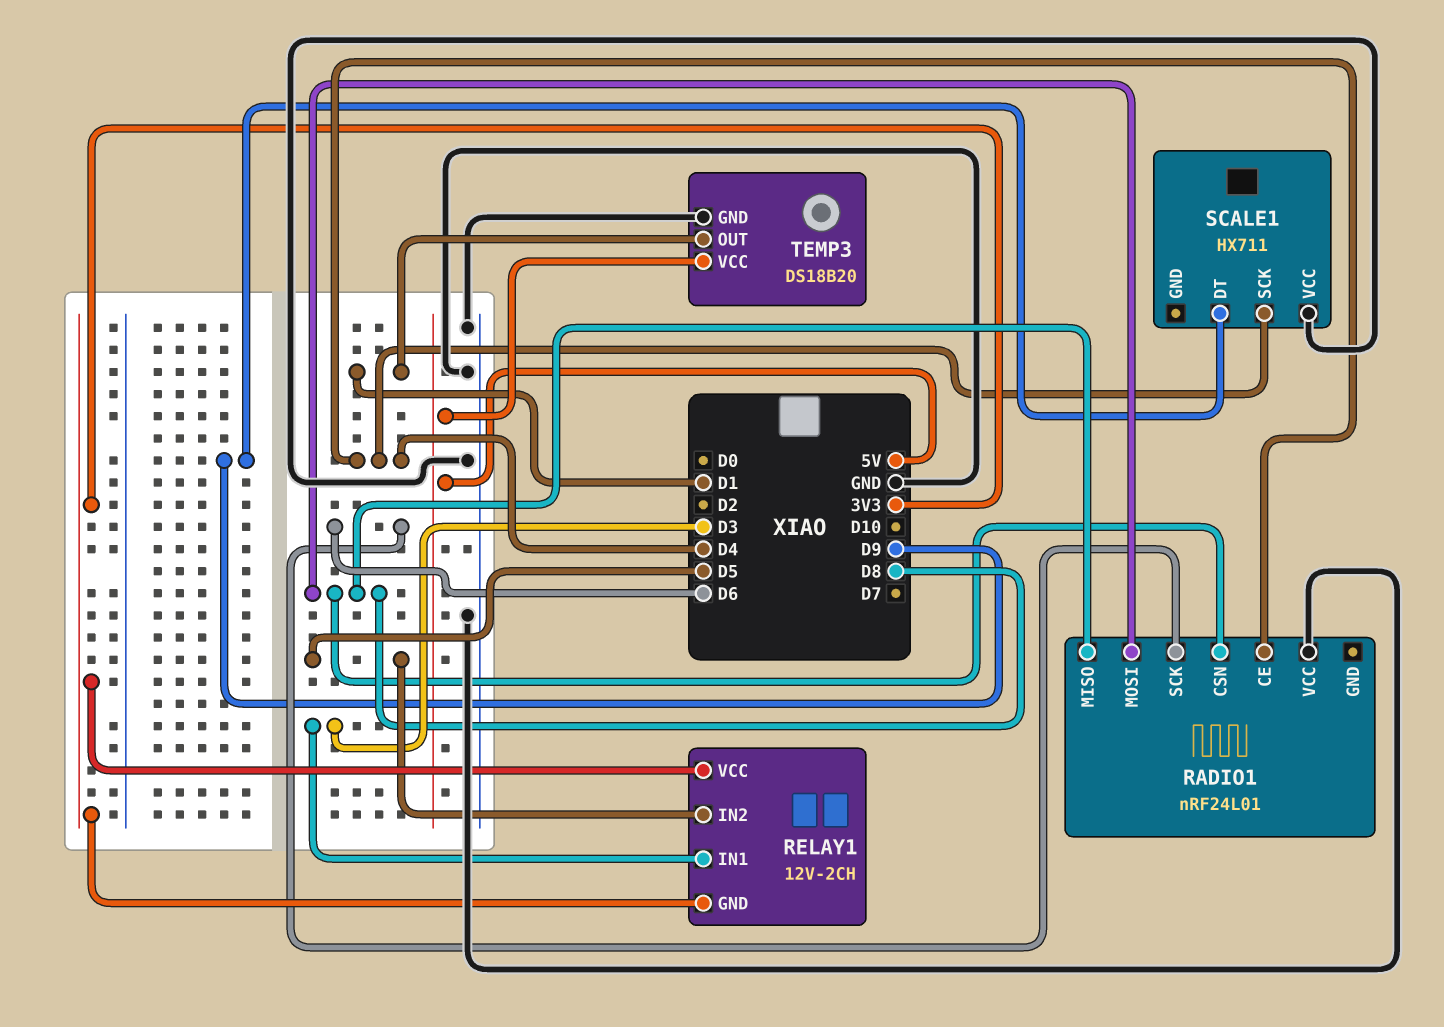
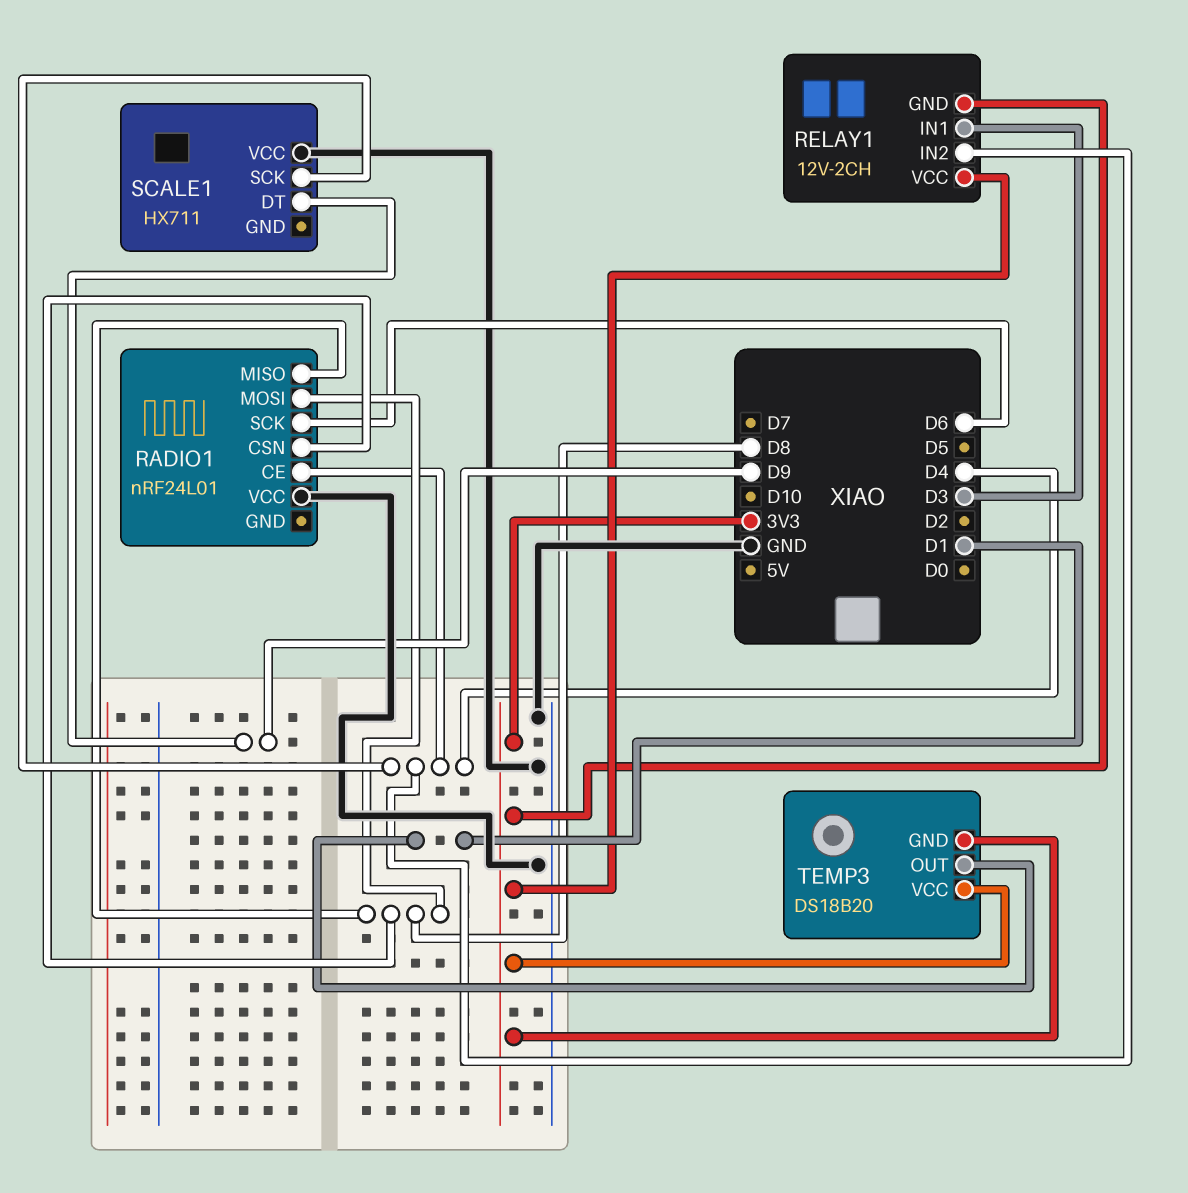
RELAY1 pin IN2: D5 -> D4
TEMP3 pin GND: GND -> 3V3
TEMP3 pin VCC: 5V -> 3V3

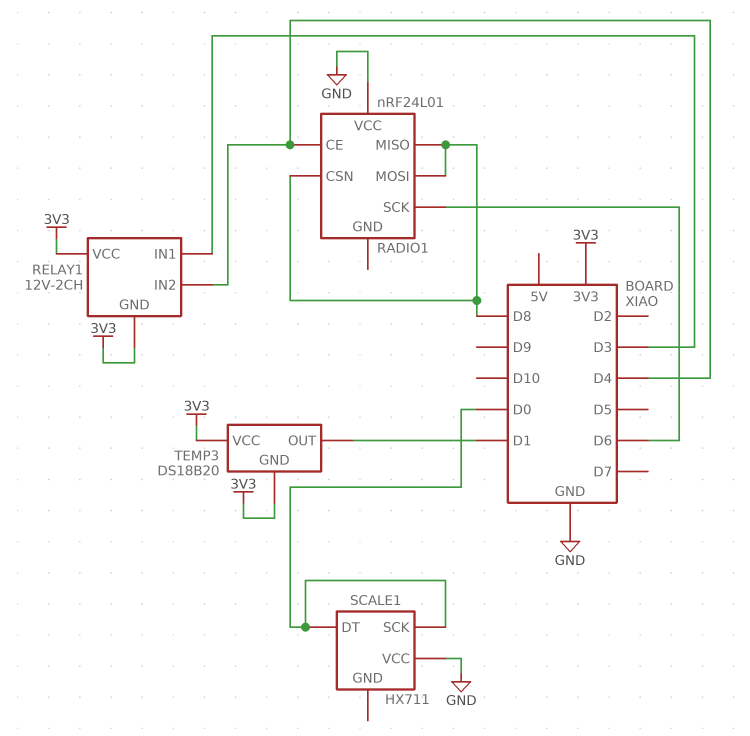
SCALE1 pin DT: D9 -> D0
SCALE1 pin SCK: D4 -> D0

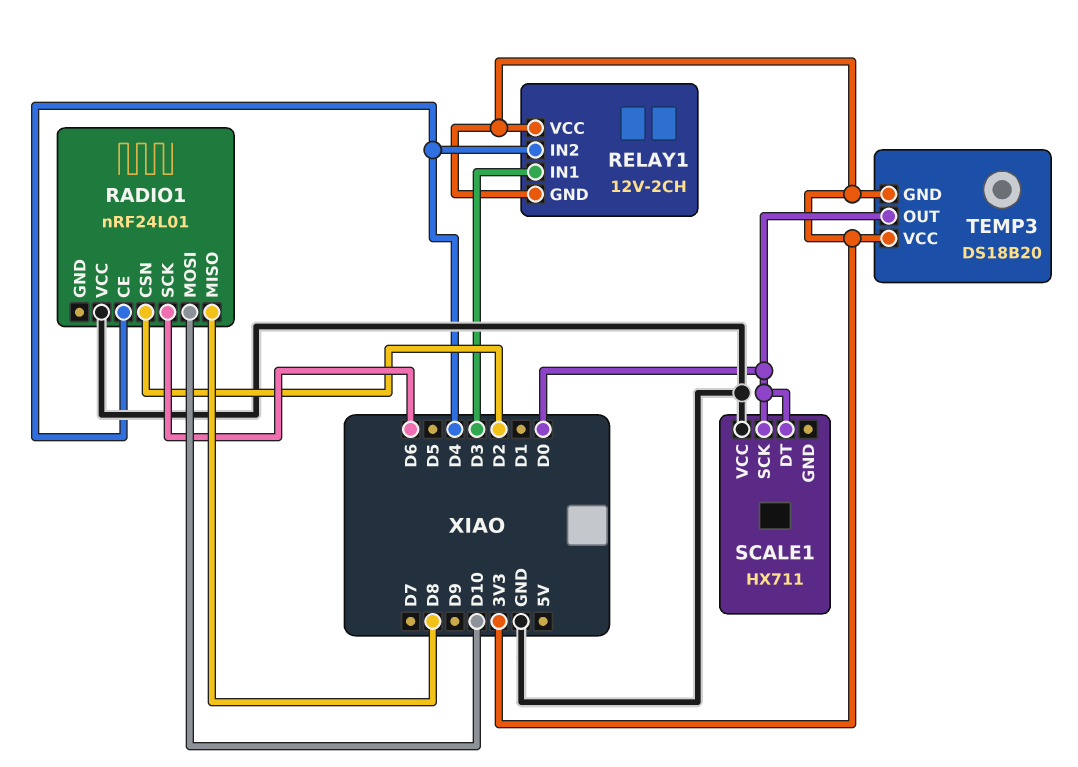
RADIO1 pin CSN: D8 -> D2
RADIO1 pin MOSI: D8 -> D10
TEMP3 pin OUT: D1 -> D0

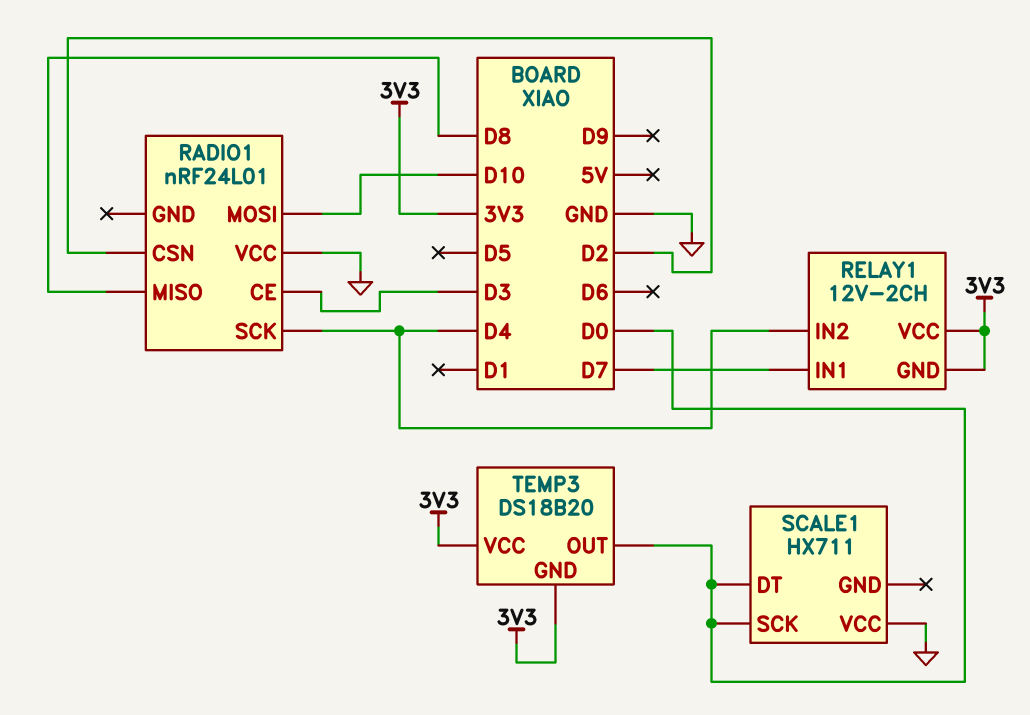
RADIO1 pin CE: D4 -> D3
RADIO1 pin SCK: D6 -> D4
RELAY1 pin IN1: D3 -> D7

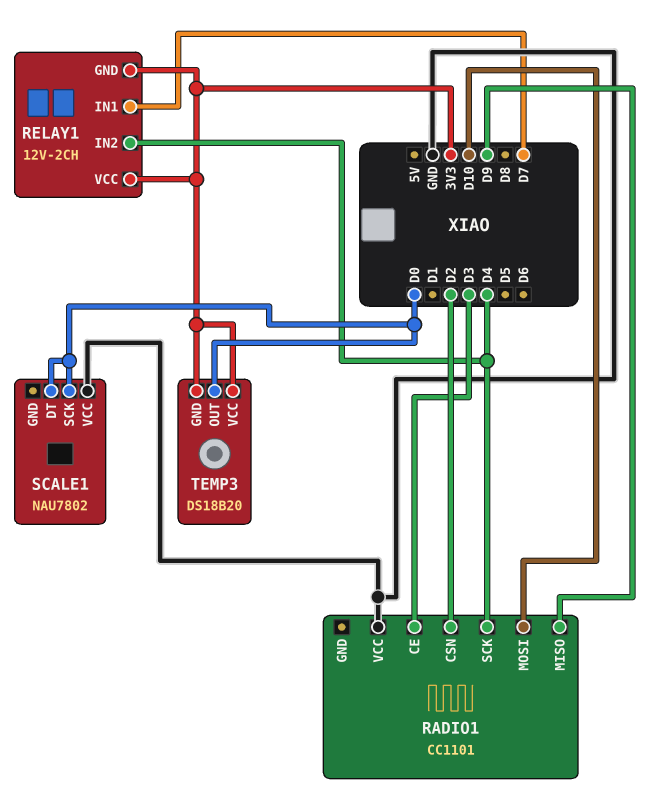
RADIO1: nRF24L01 -> CC1101
RADIO1 pin MISO: D8 -> D9
SCALE1: HX711 -> NAU7802

